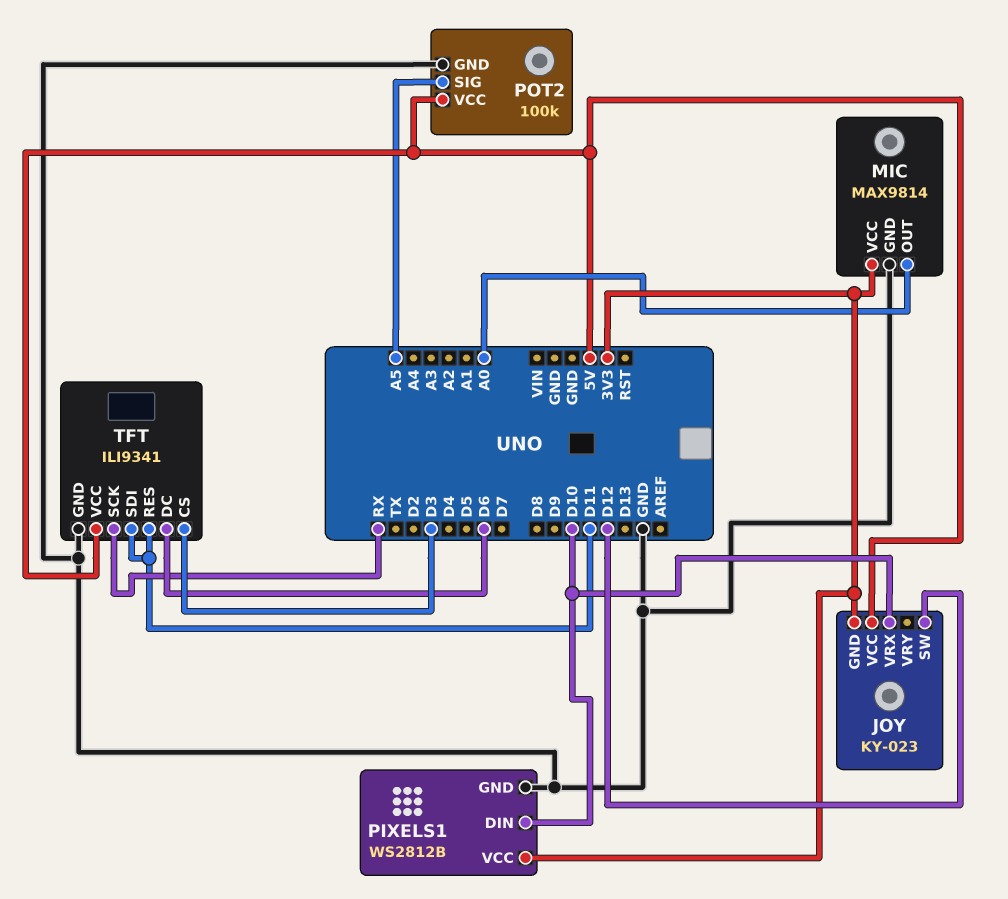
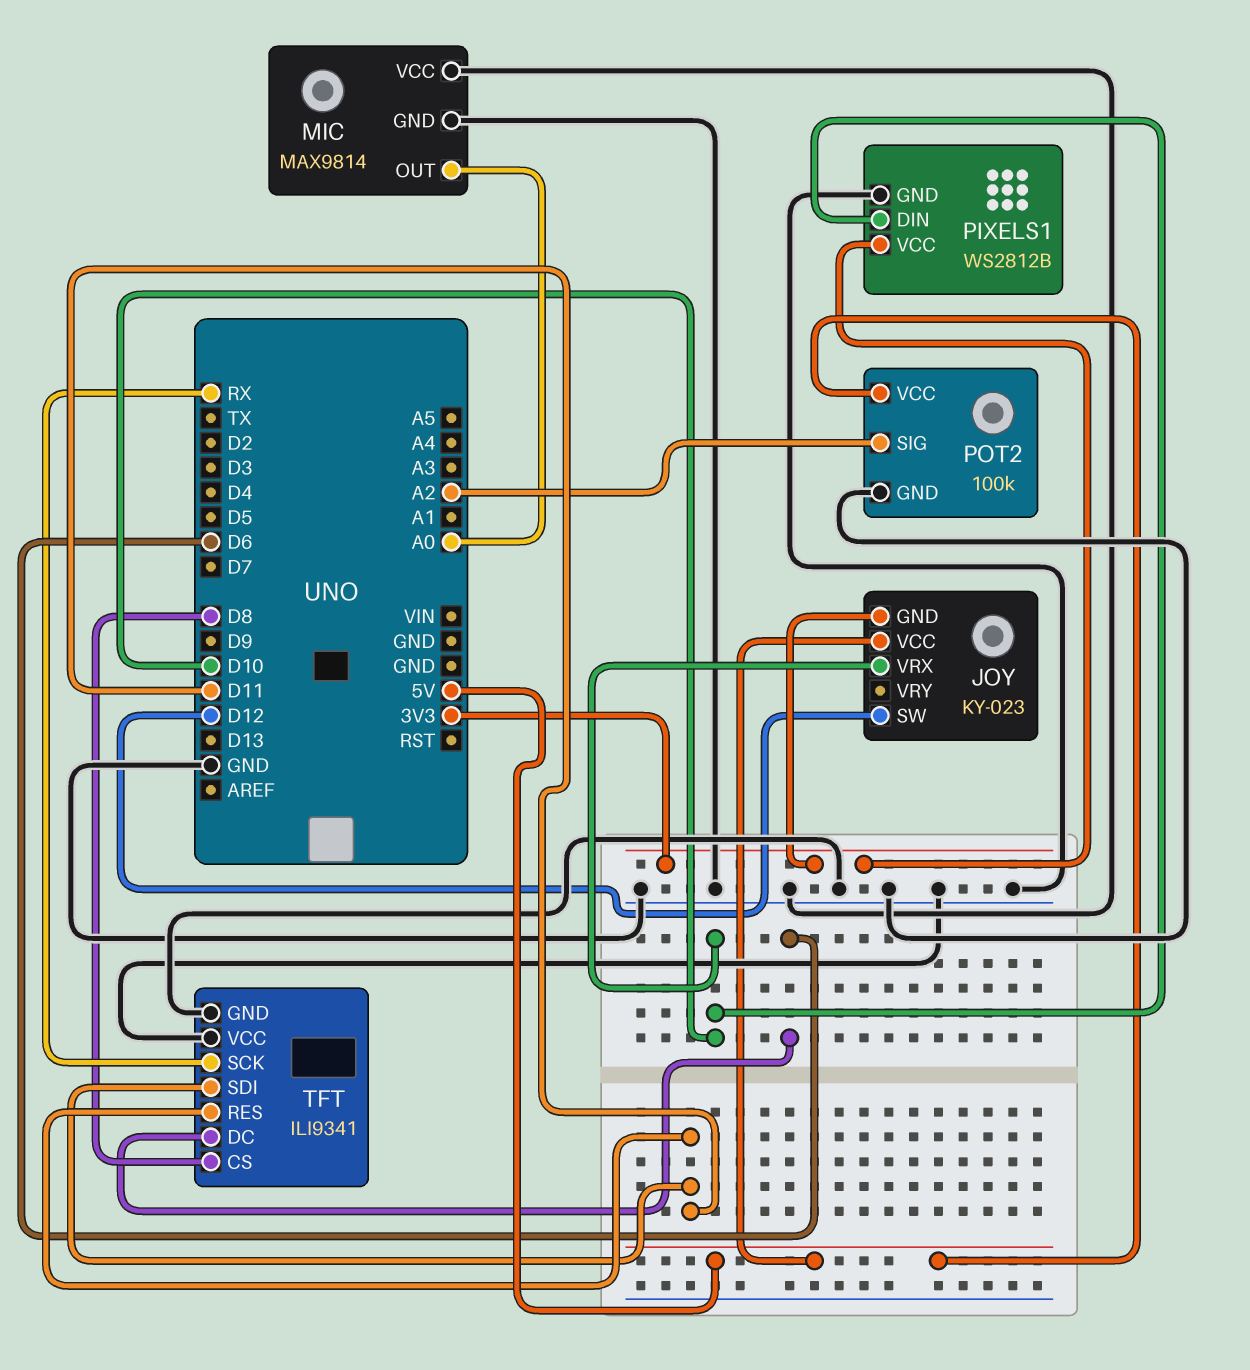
MIC pin VCC: 3V3 -> GND
POT2 pin SIG: A5 -> A2
TFT pin CS: D3 -> D8
TFT pin VCC: 5V -> GND

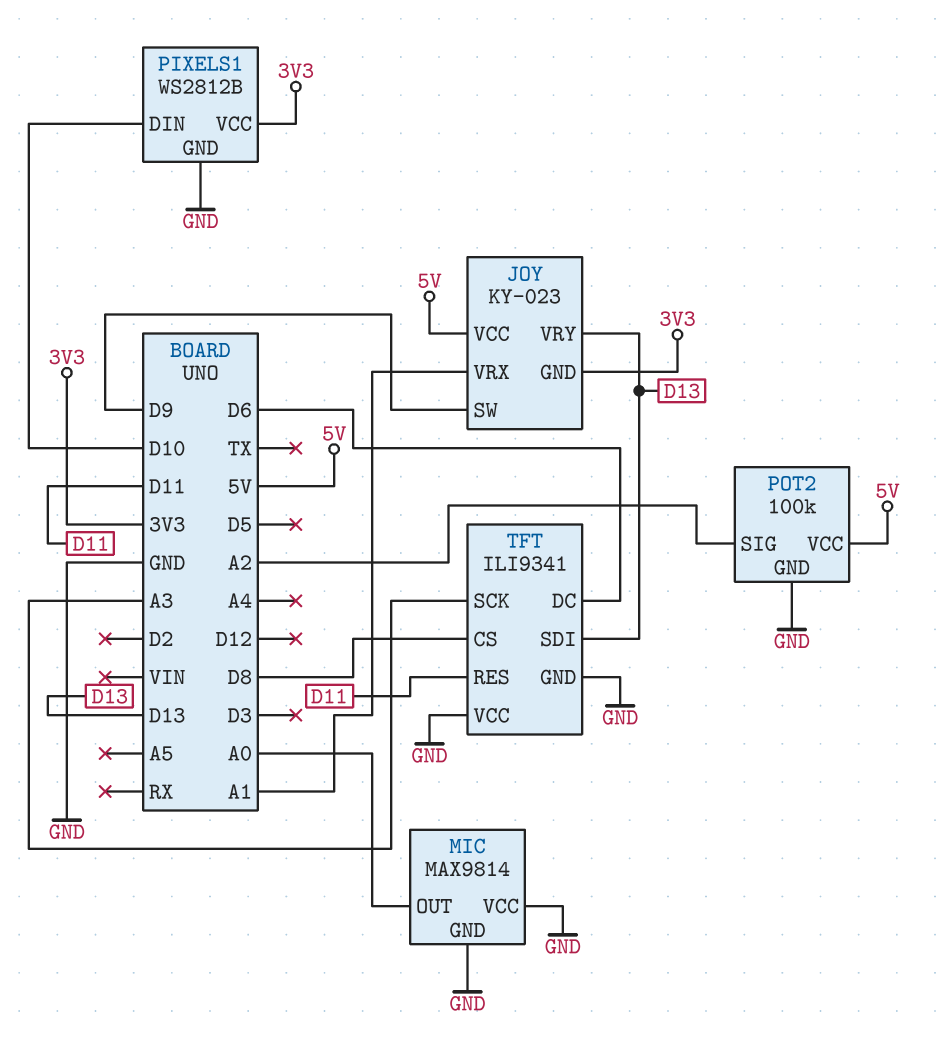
JOY pin SW: D12 -> D9
JOY pin VRX: D10 -> A1
JOY pin VRY: none -> D13
TFT pin SCK: RX -> A3
TFT pin SDI: D11 -> D13

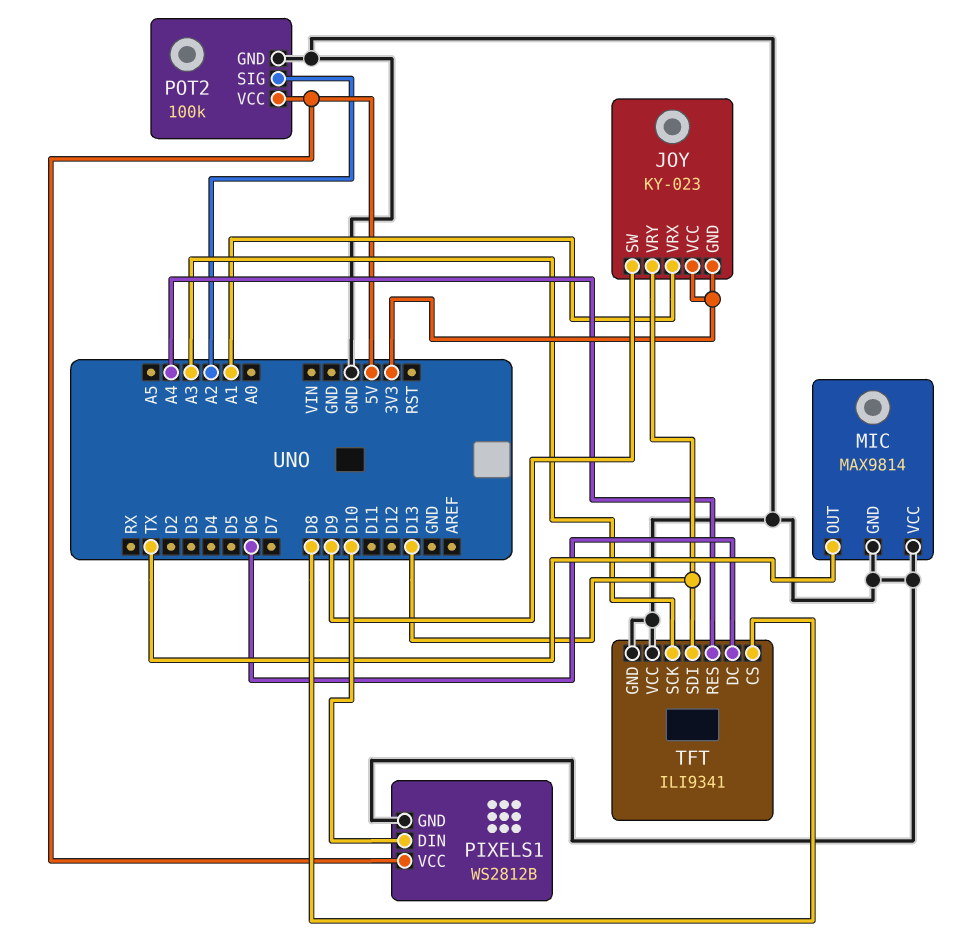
JOY pin VCC: 5V -> 3V3
MIC pin OUT: A0 -> TX
PIXELS1 pin VCC: 3V3 -> 5V
TFT pin RES: D11 -> A4

